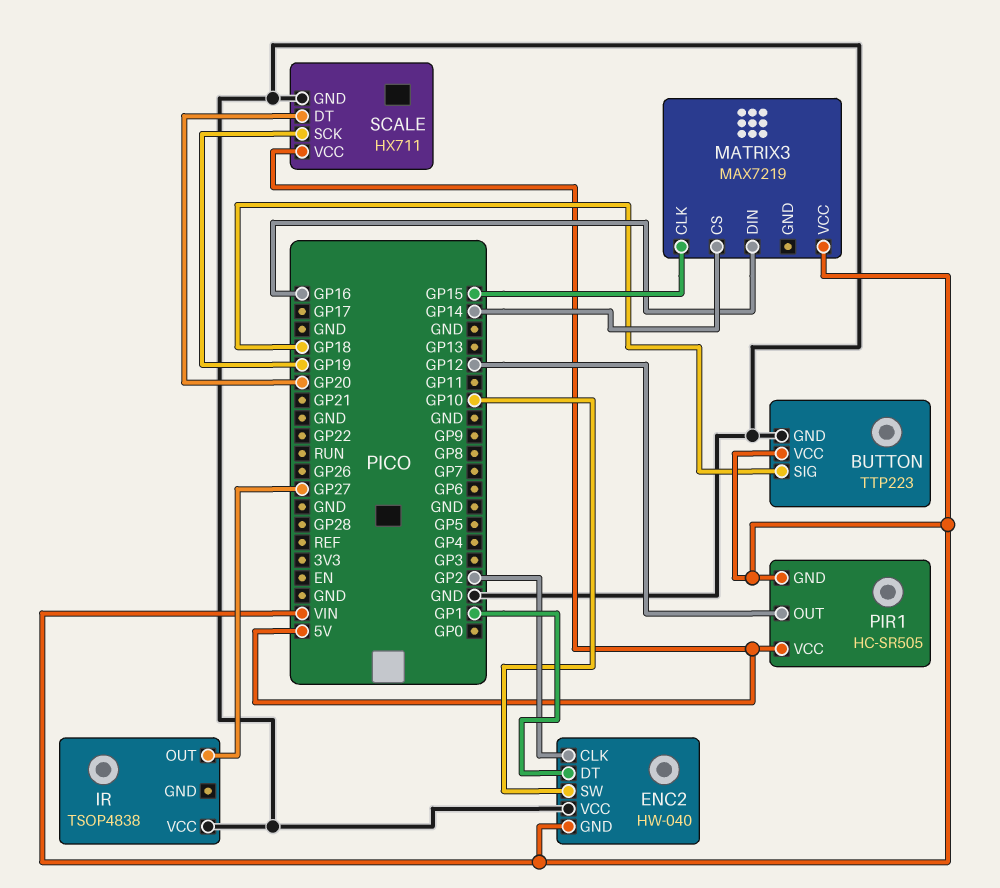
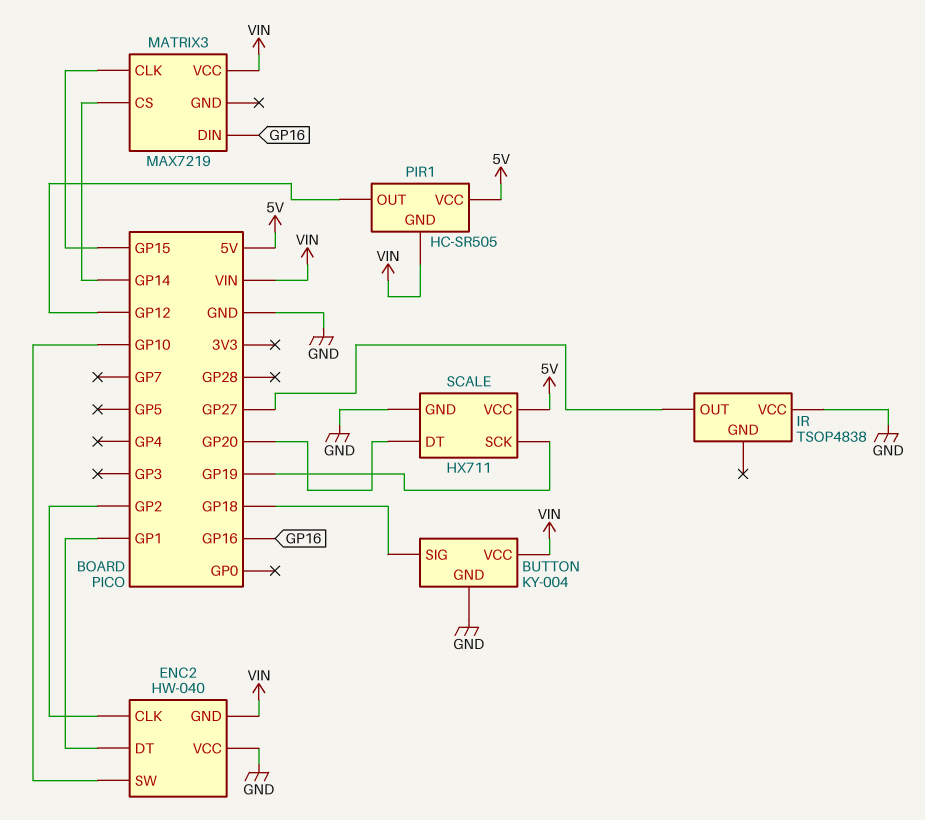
BUTTON: TTP223 -> KY-004

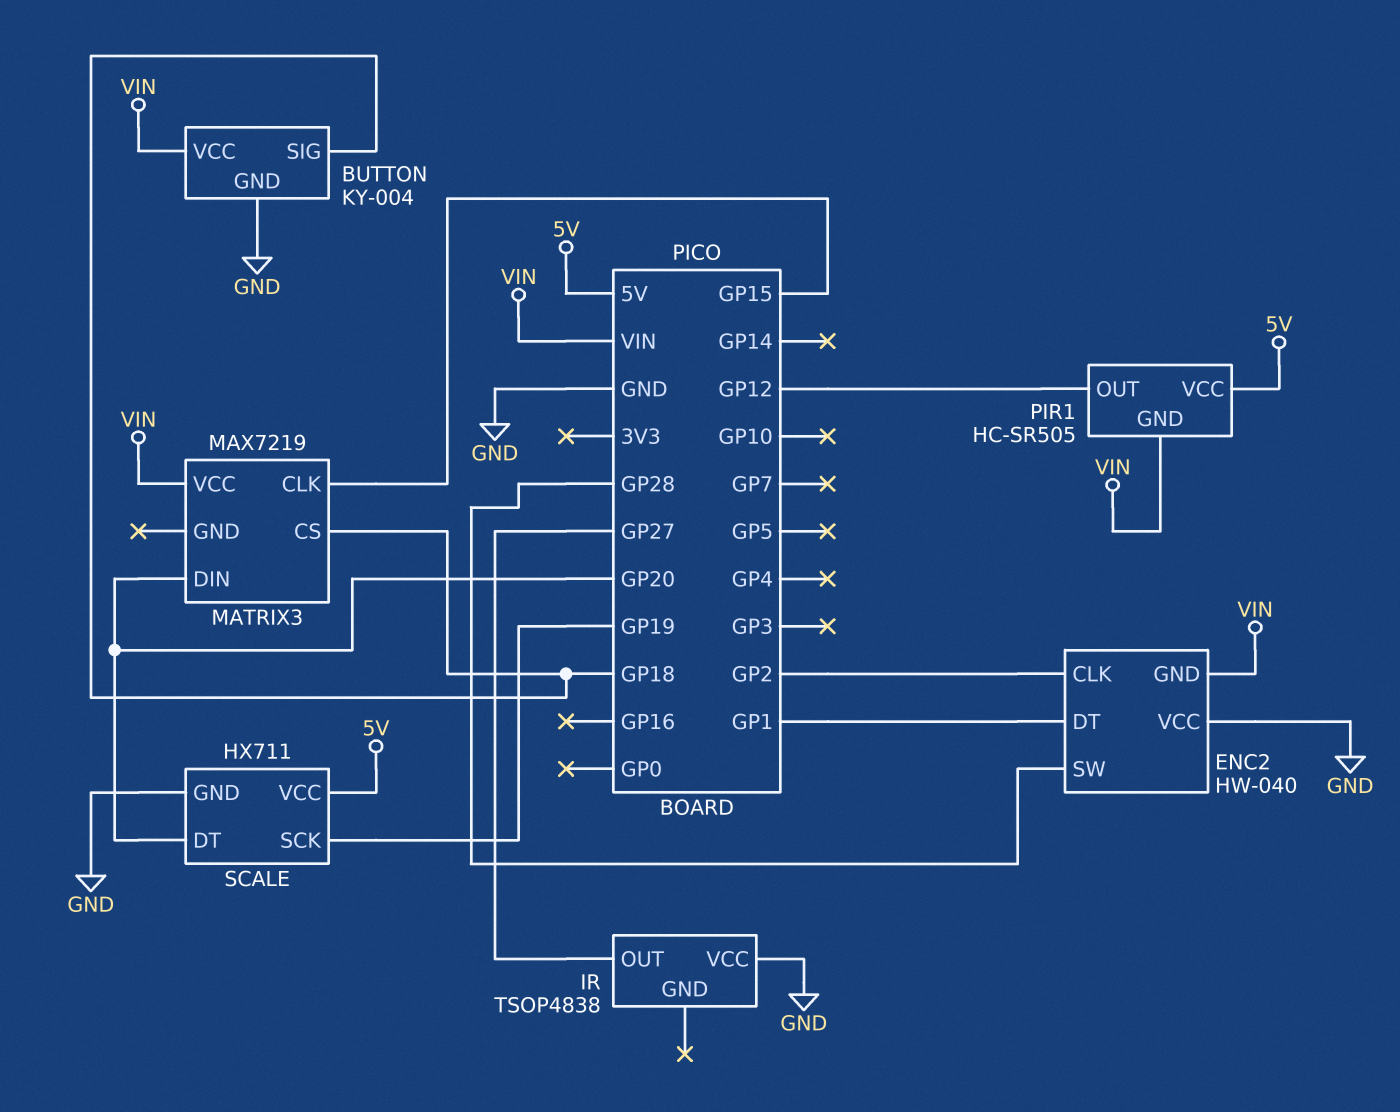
ENC2 pin SW: GP10 -> GP28
MATRIX3 pin CS: GP14 -> GP18
MATRIX3 pin DIN: GP16 -> GP20

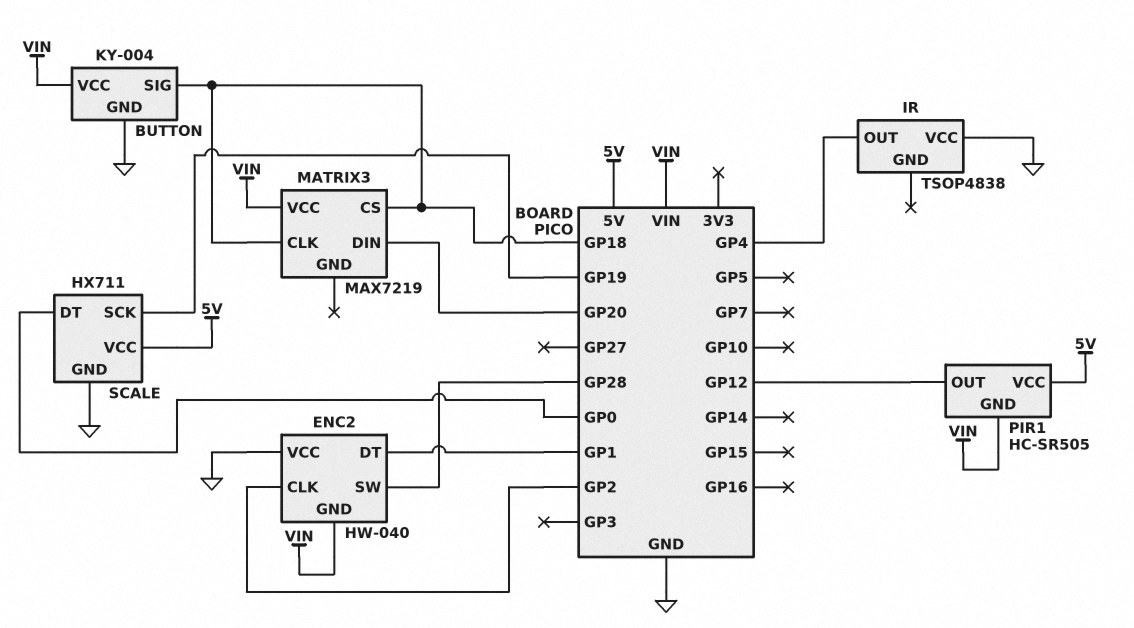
IR pin OUT: GP27 -> GP4
MATRIX3 pin CLK: GP15 -> GP18
SCALE pin DT: GP20 -> GP0

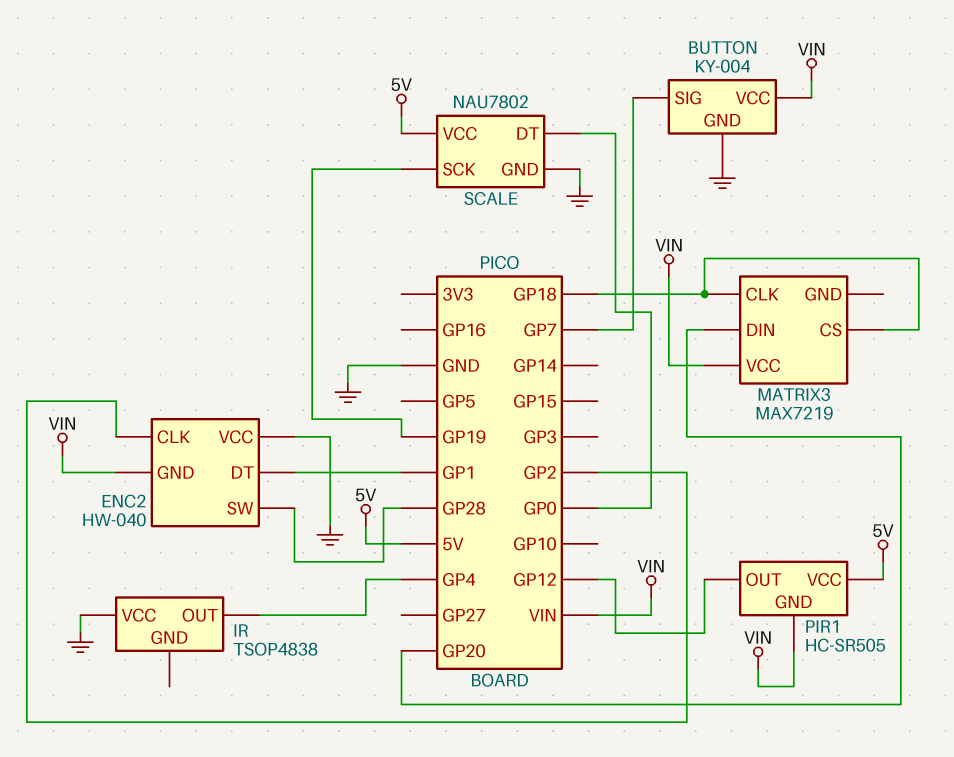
BUTTON pin SIG: GP18 -> GP7
SCALE: HX711 -> NAU7802

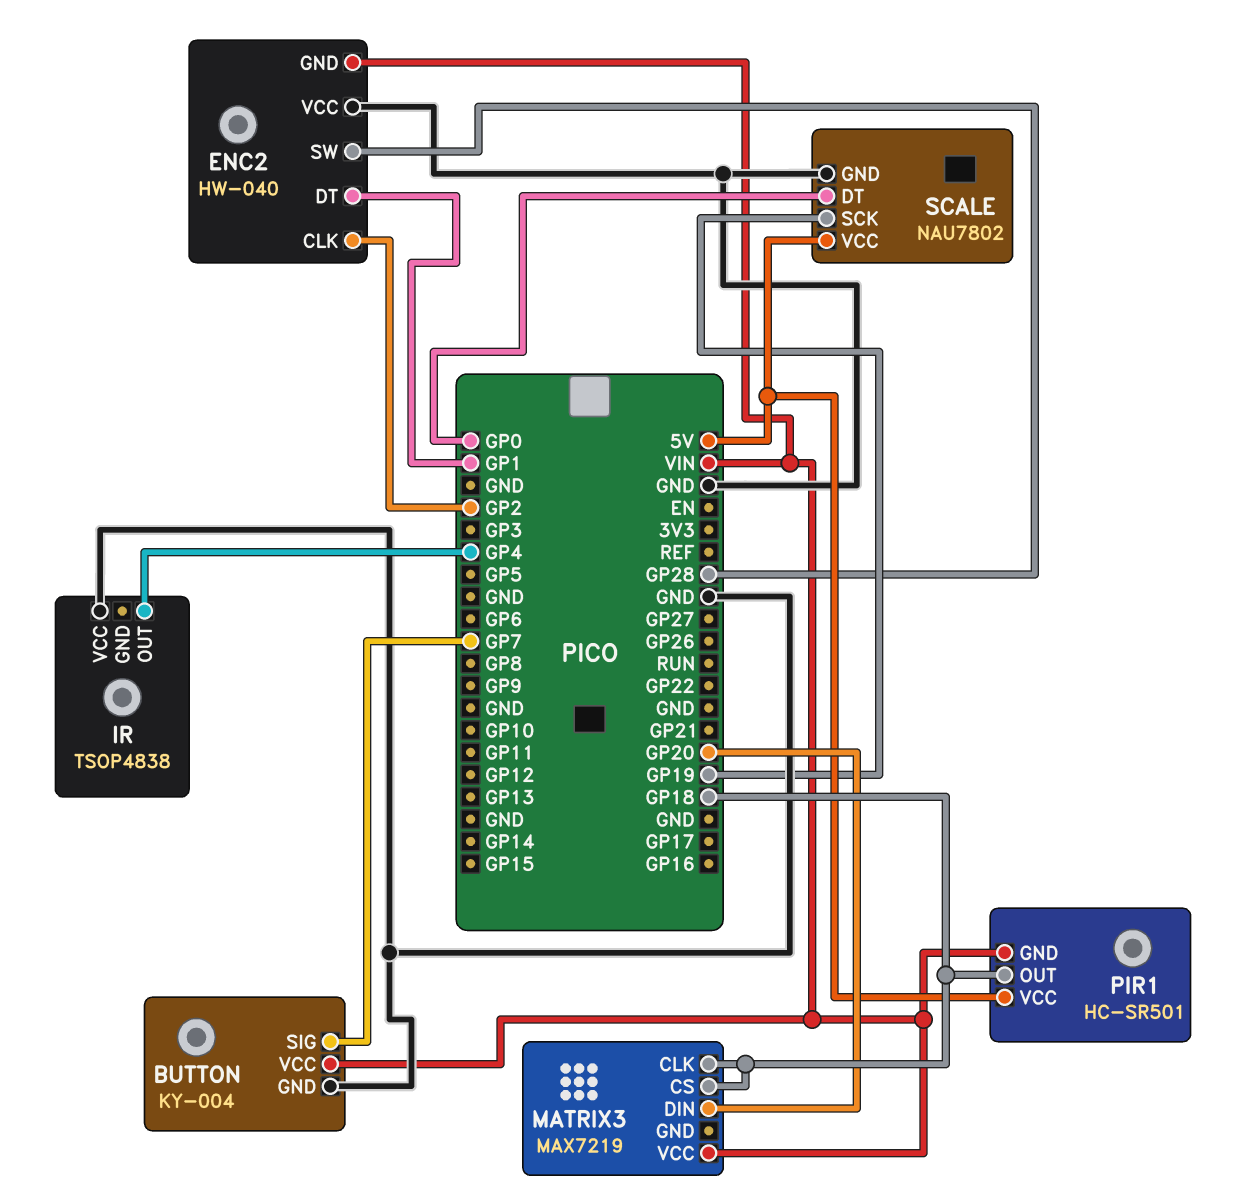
PIR1: HC-SR505 -> HC-SR501
PIR1 pin OUT: GP12 -> GP18

